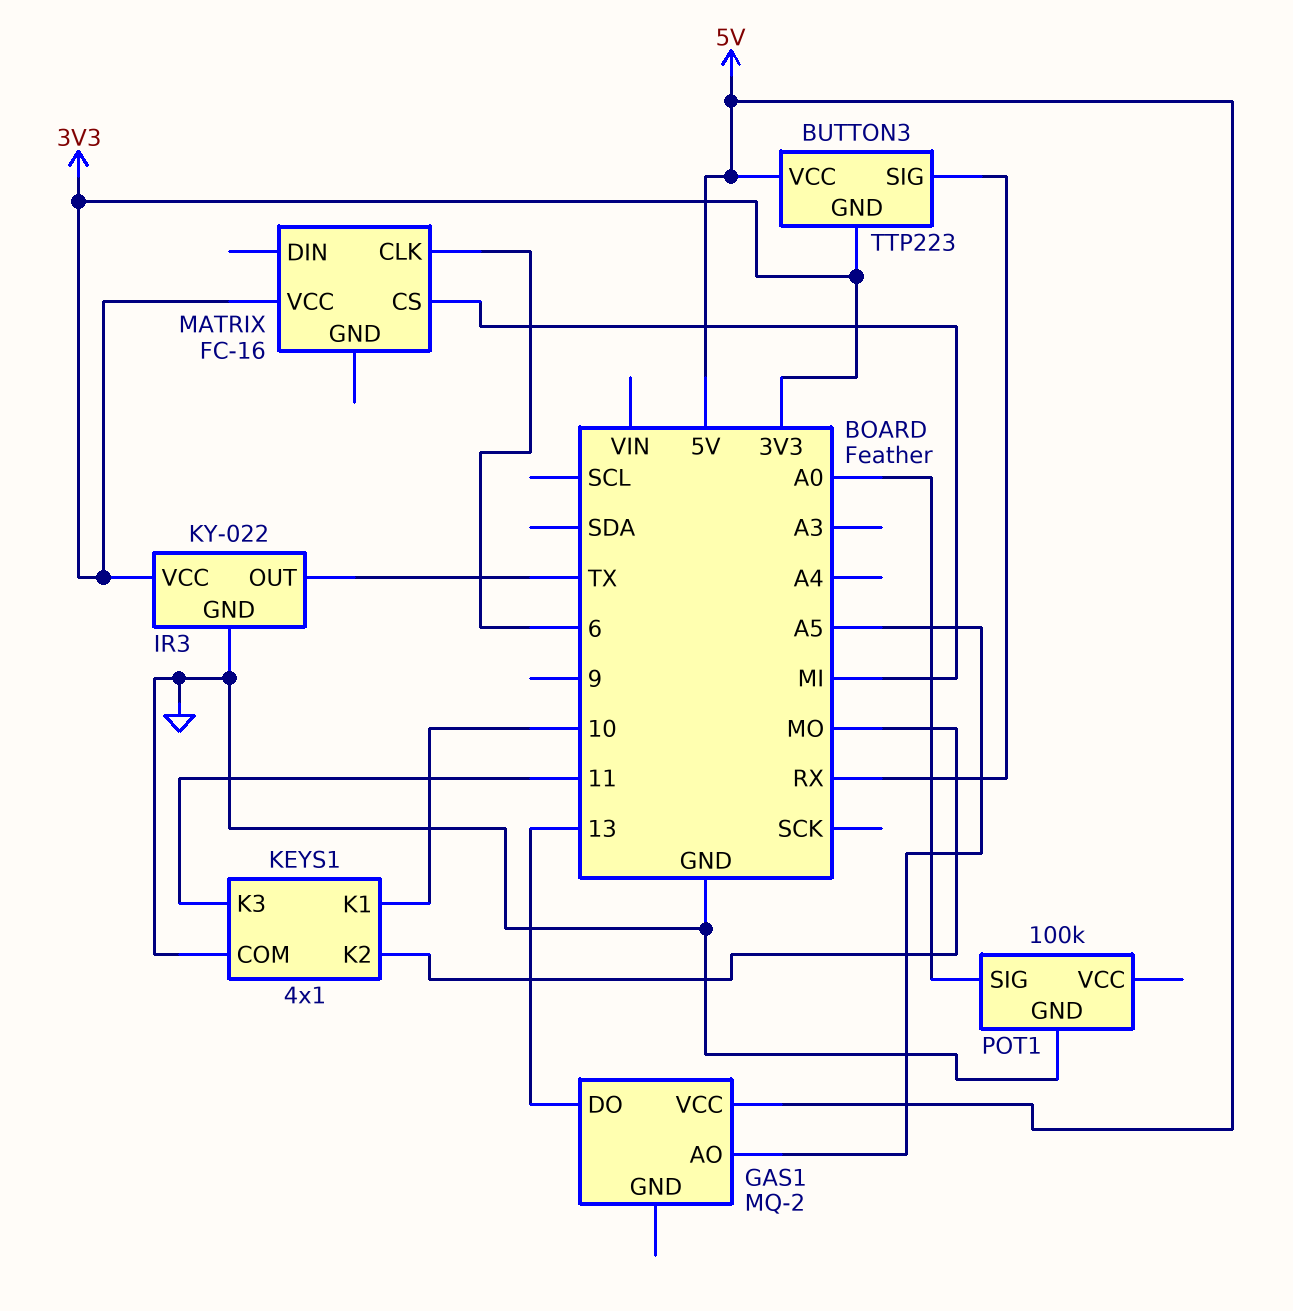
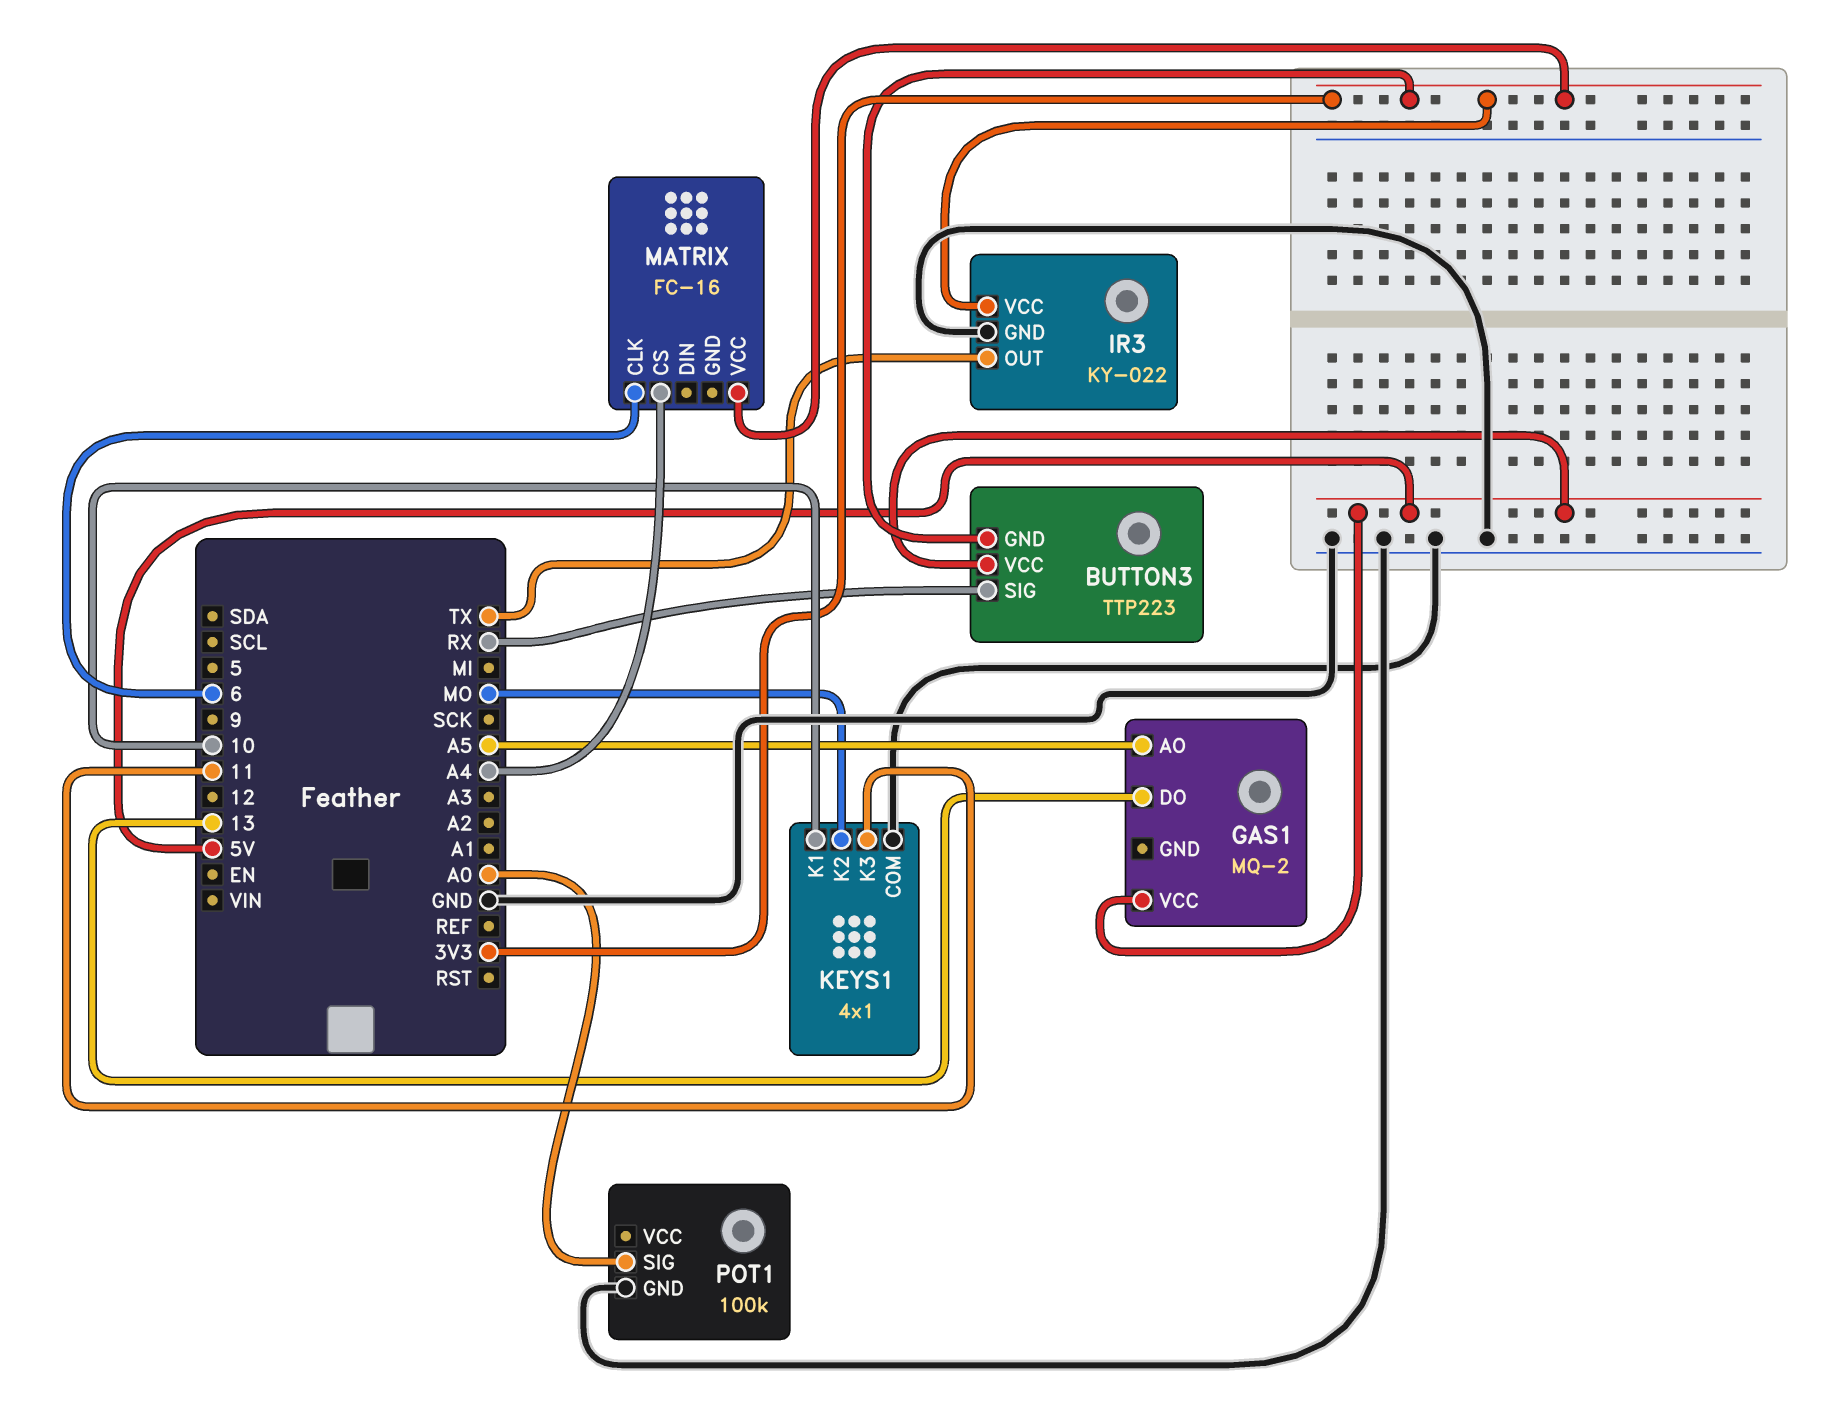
MATRIX pin CS: MI -> A4

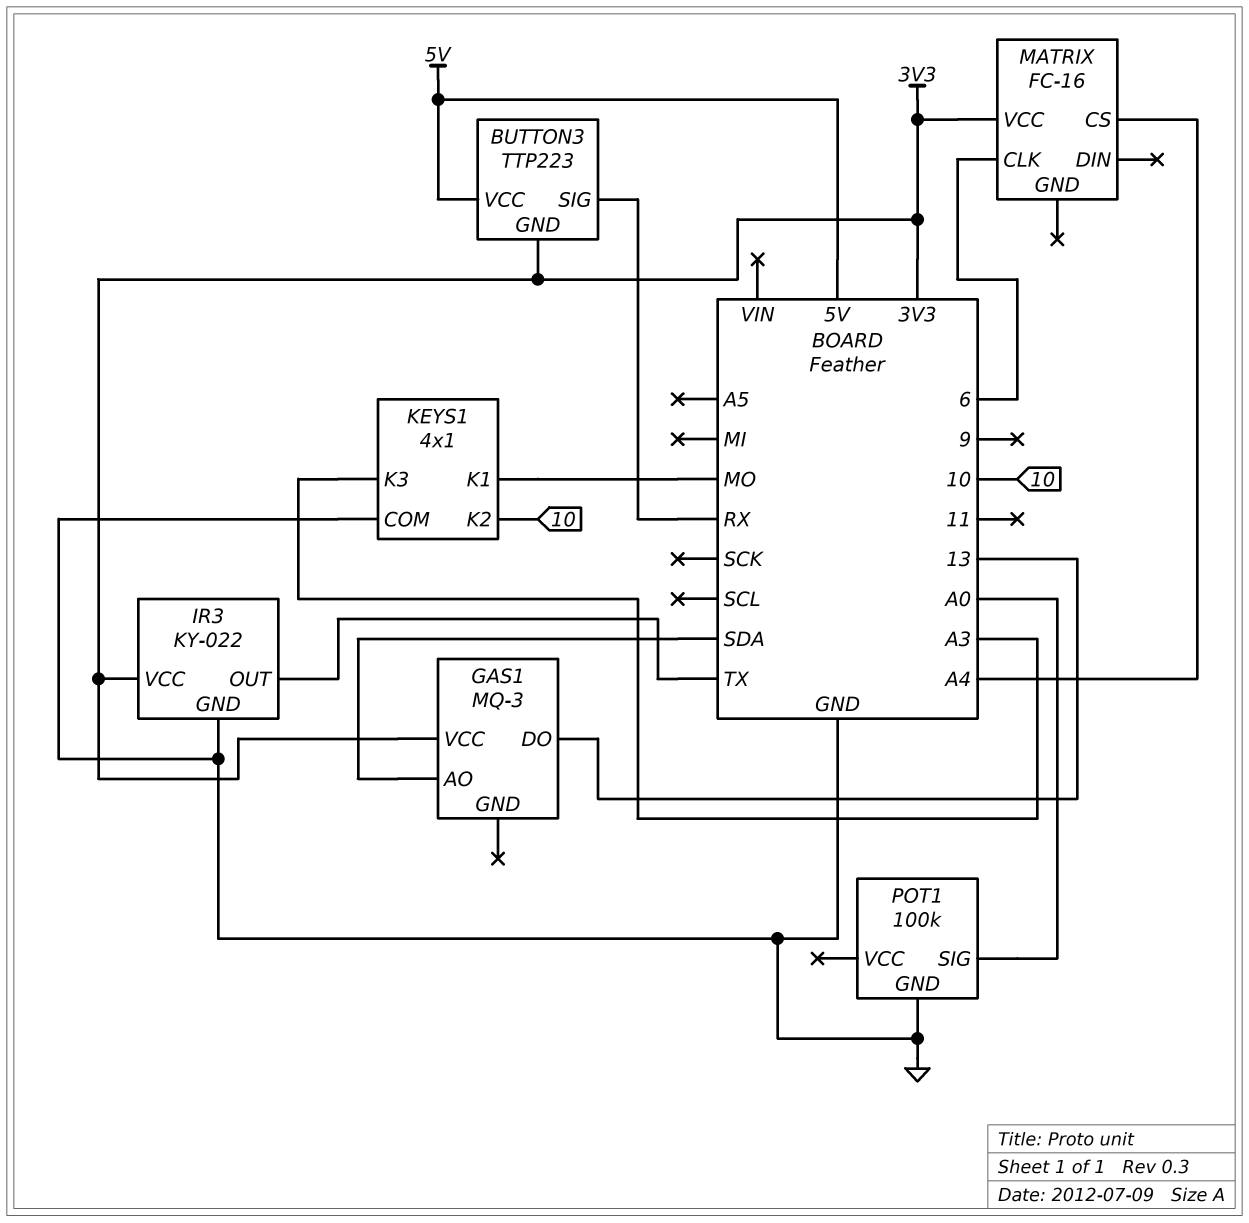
GAS1: MQ-2 -> MQ-3
GAS1 pin AO: A5 -> SDA
GAS1 pin VCC: 5V -> 3V3
KEYS1 pin K1: 10 -> MO
KEYS1 pin K2: MO -> 10
KEYS1 pin K3: 11 -> A3

